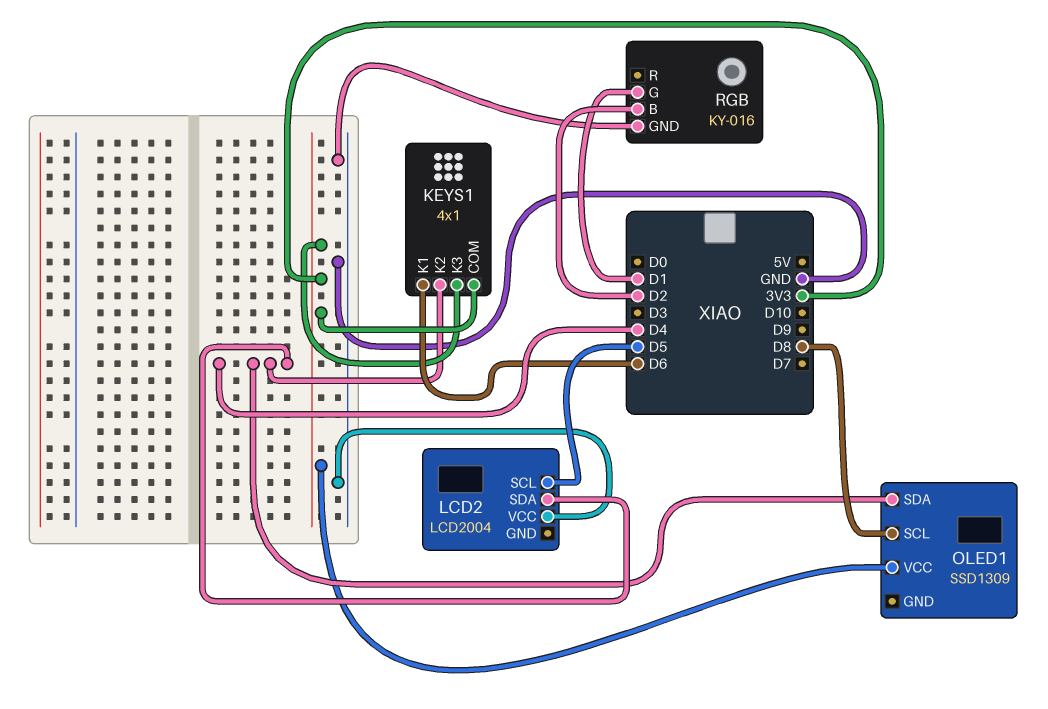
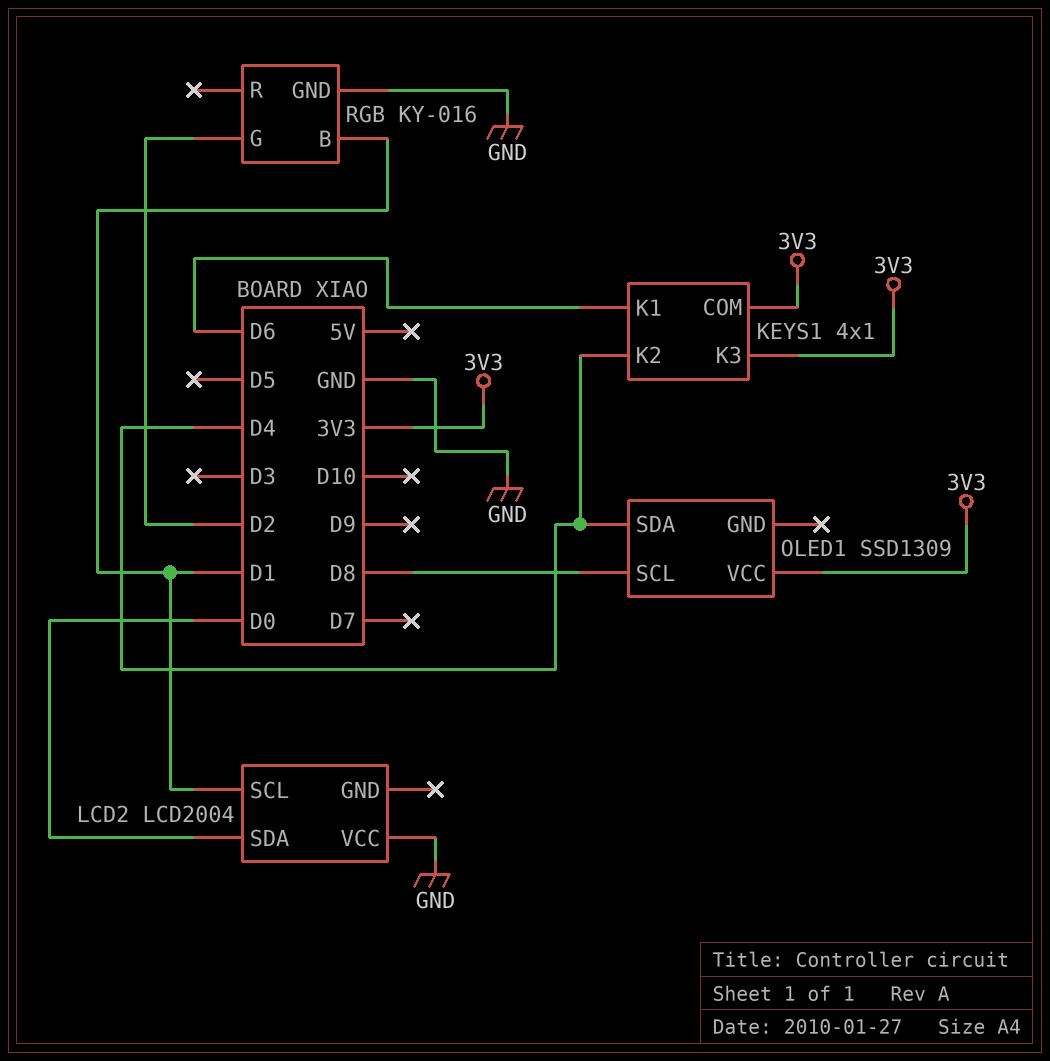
LCD2 pin SCL: D5 -> D1
LCD2 pin SDA: D4 -> D0
RGB pin B: D2 -> D1
RGB pin G: D1 -> D2

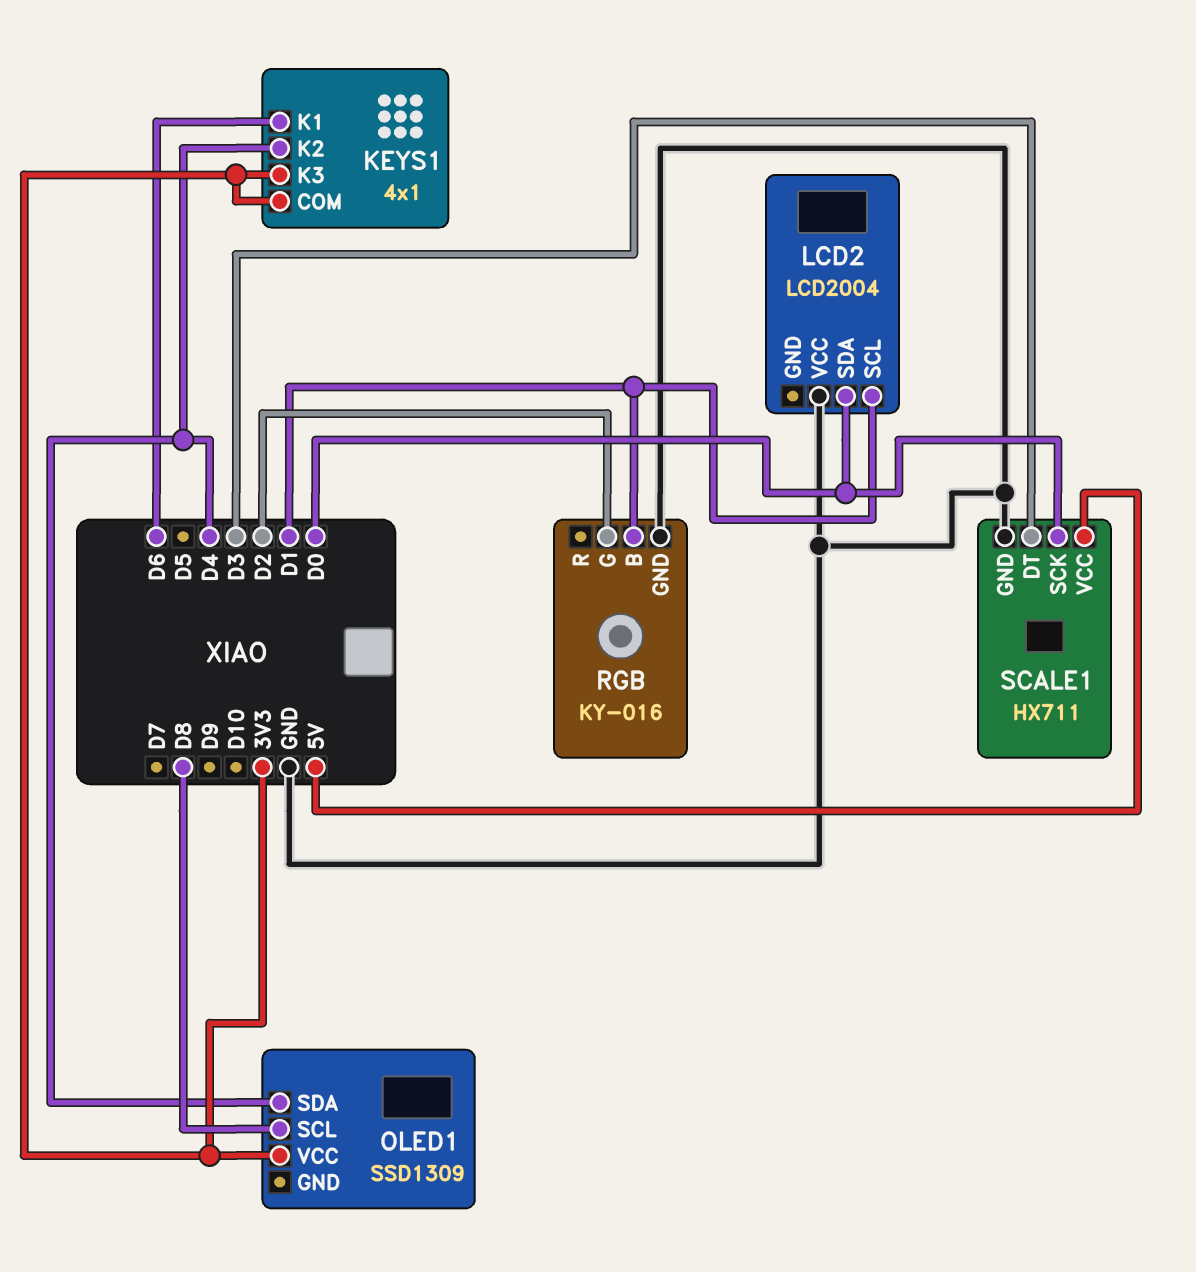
SCALE1: none -> HX711
SCALE1 pin DT: none -> D3
SCALE1 pin GND: none -> GND
SCALE1 pin SCK: none -> D0
SCALE1 pin VCC: none -> 5V

